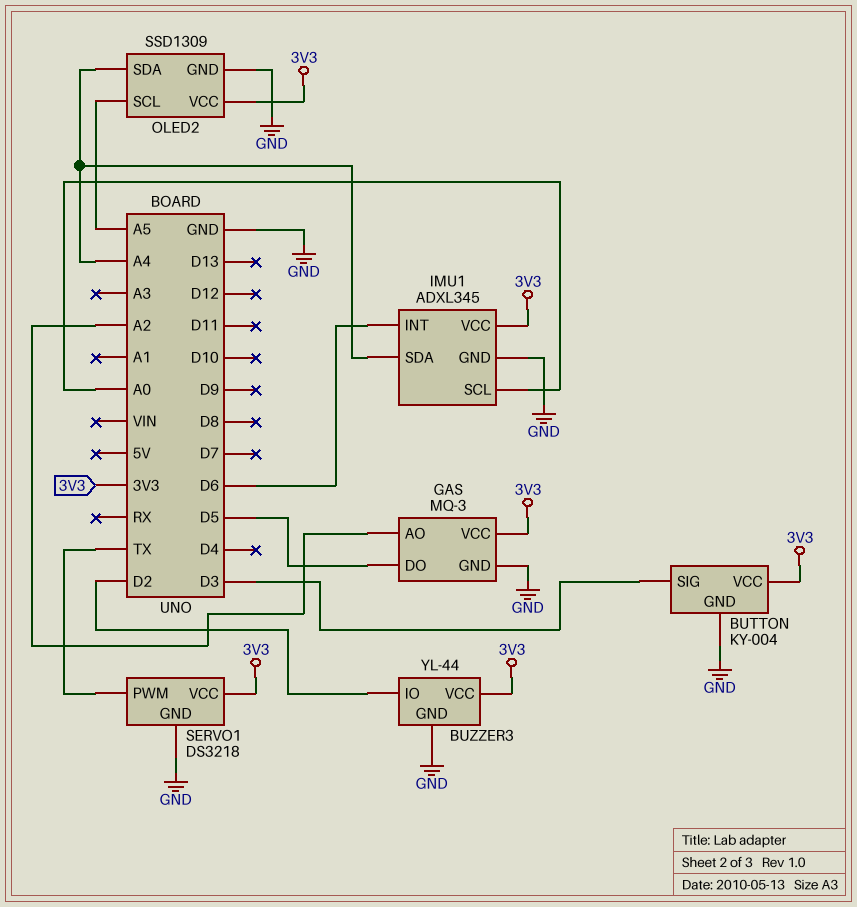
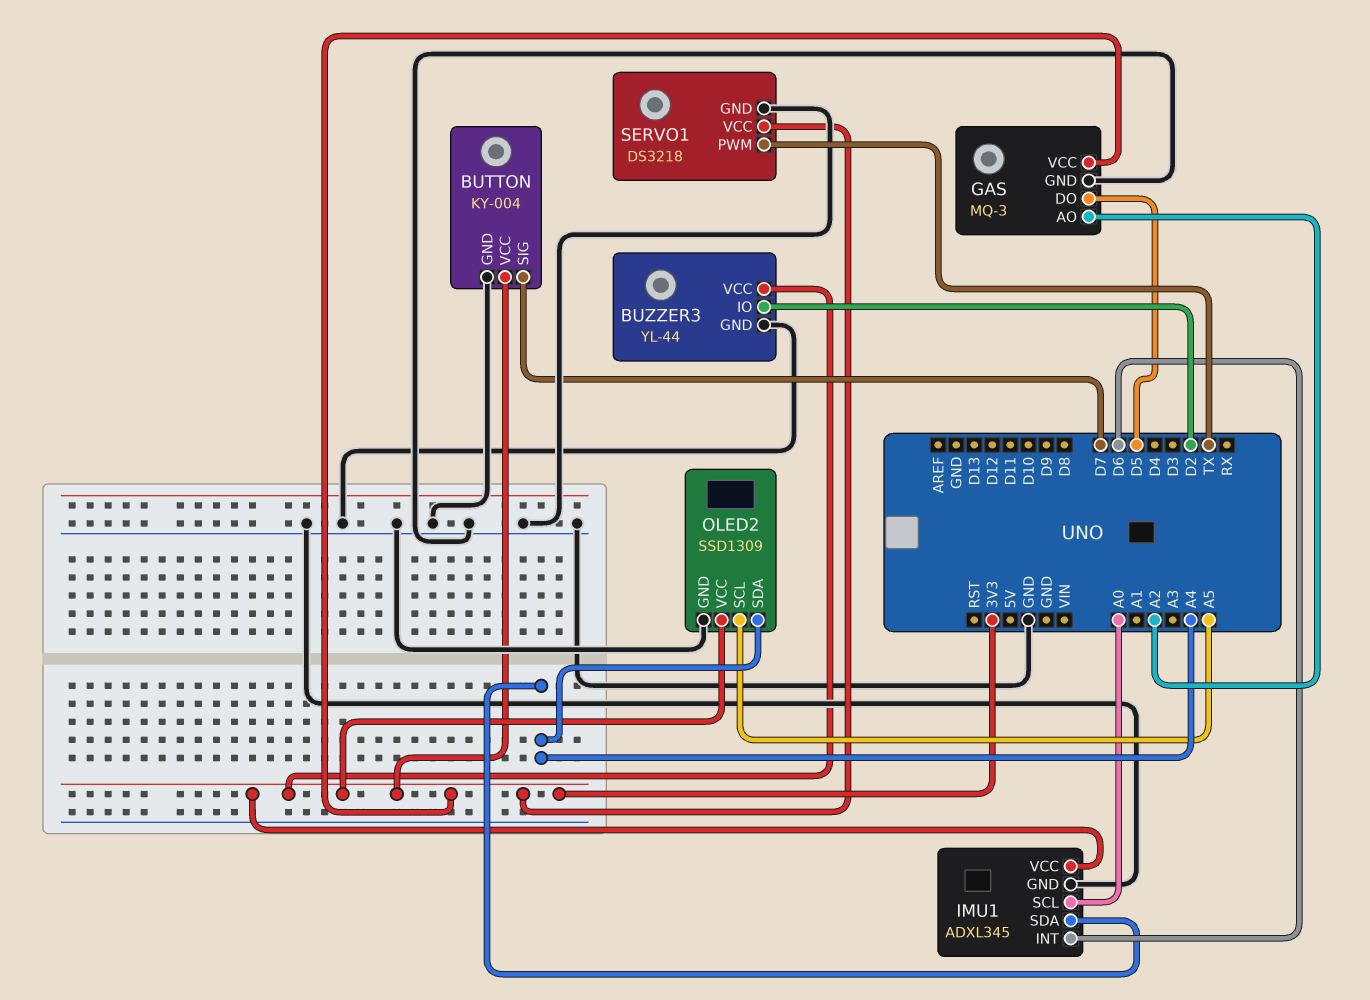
BUTTON pin SIG: D3 -> D7

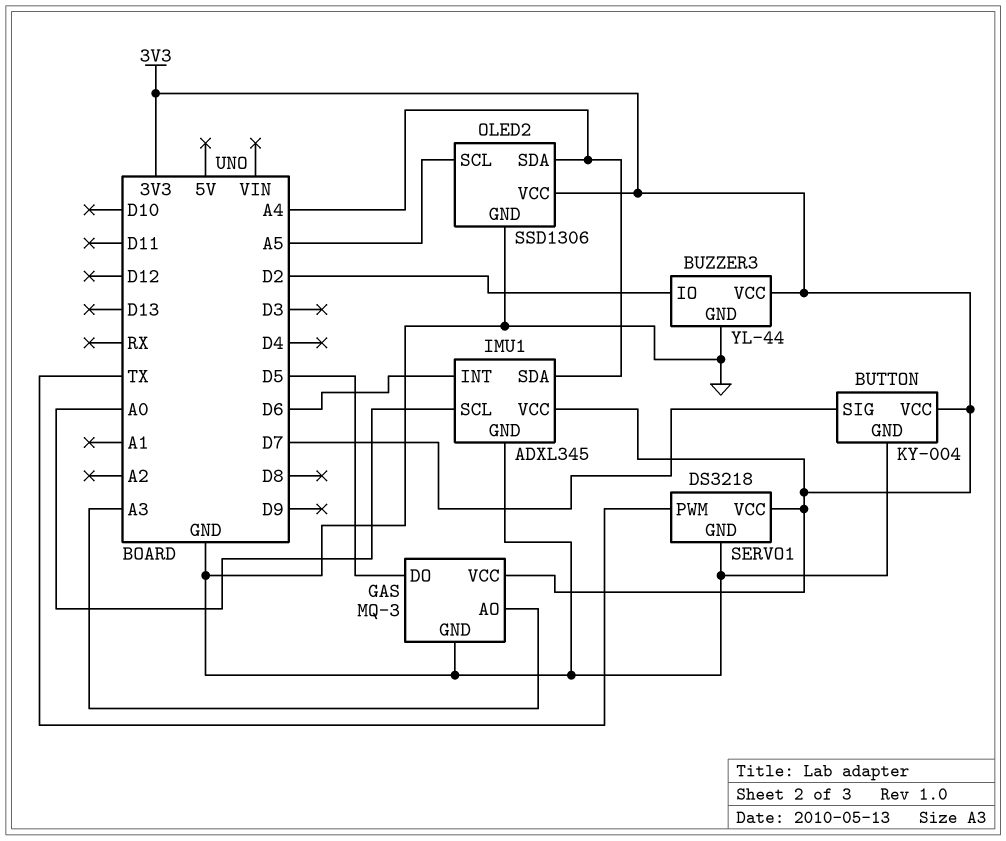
GAS pin AO: A2 -> A3
OLED2: SSD1309 -> SSD1306

